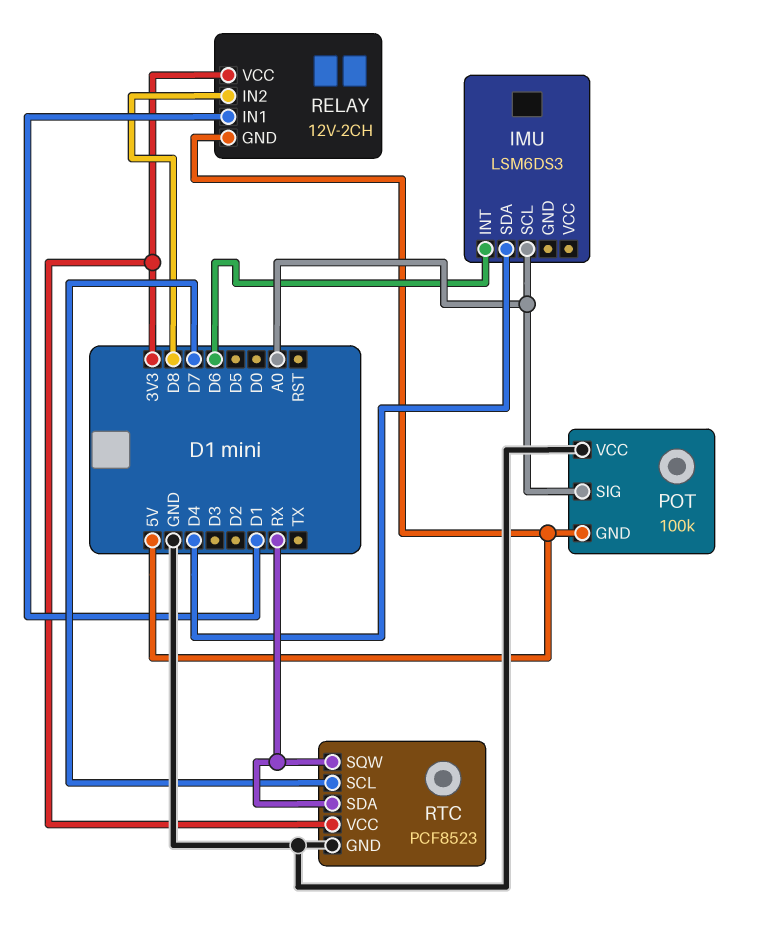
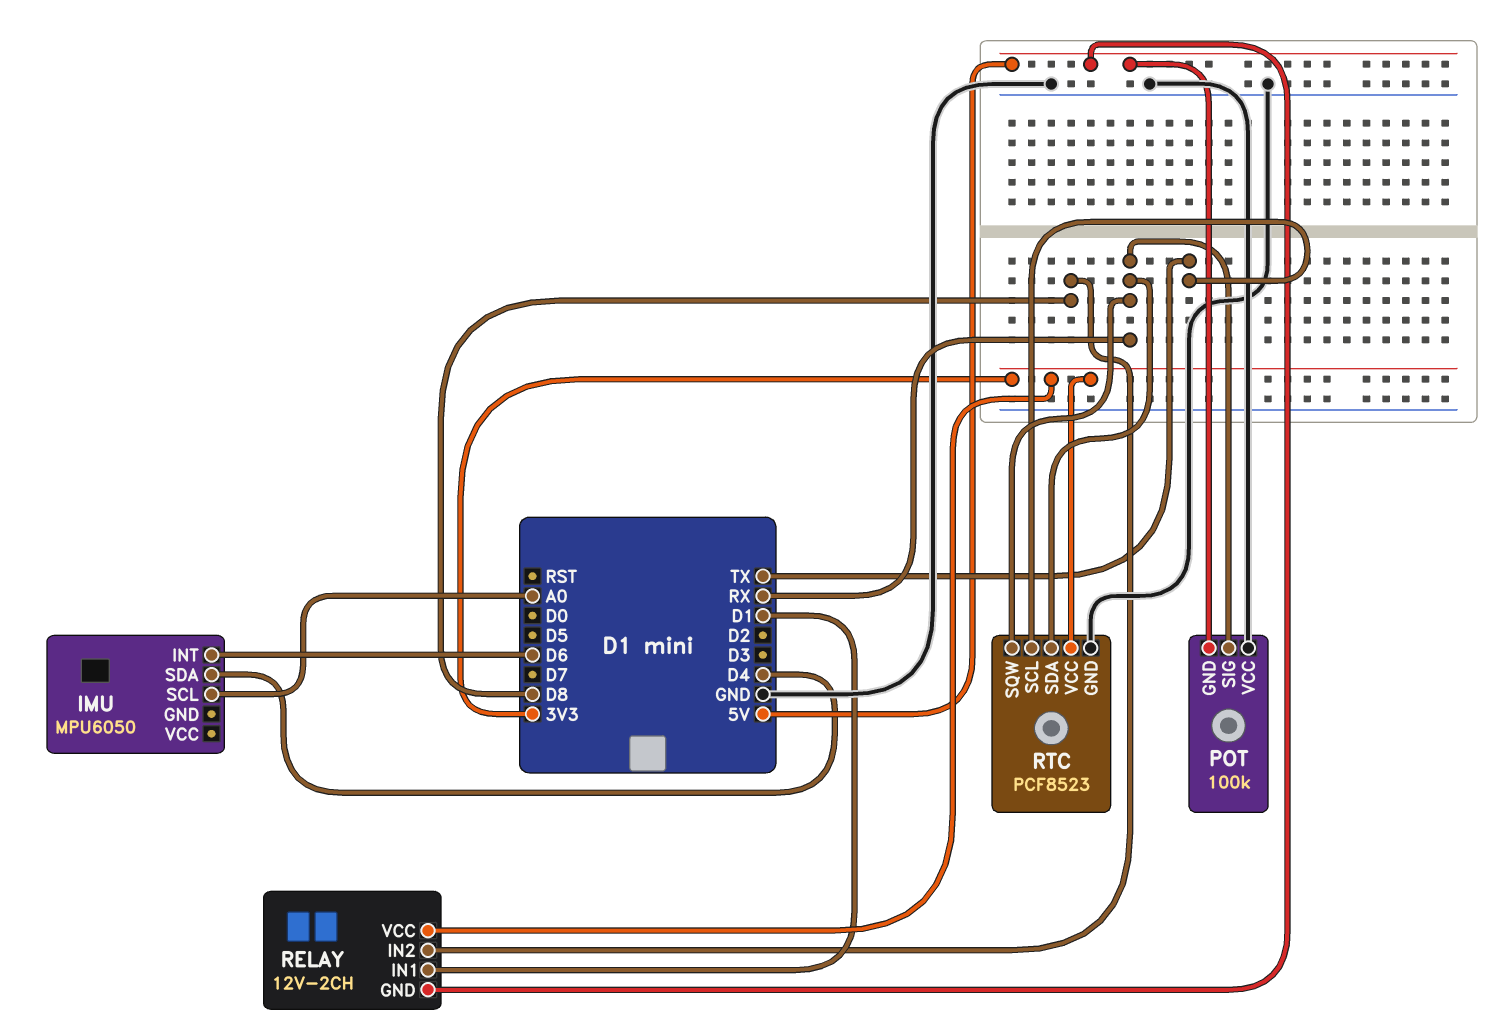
IMU: LSM6DS3 -> MPU6050
POT pin SIG: A0 -> RX
RTC pin SCL: D7 -> TX

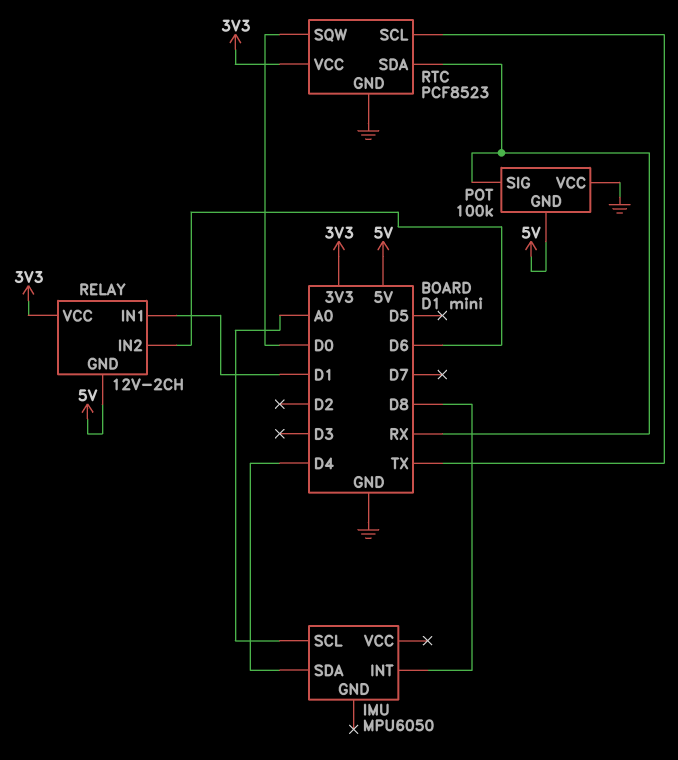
IMU pin INT: D6 -> D8
RELAY pin IN2: D8 -> D6
RTC pin SQW: RX -> D0

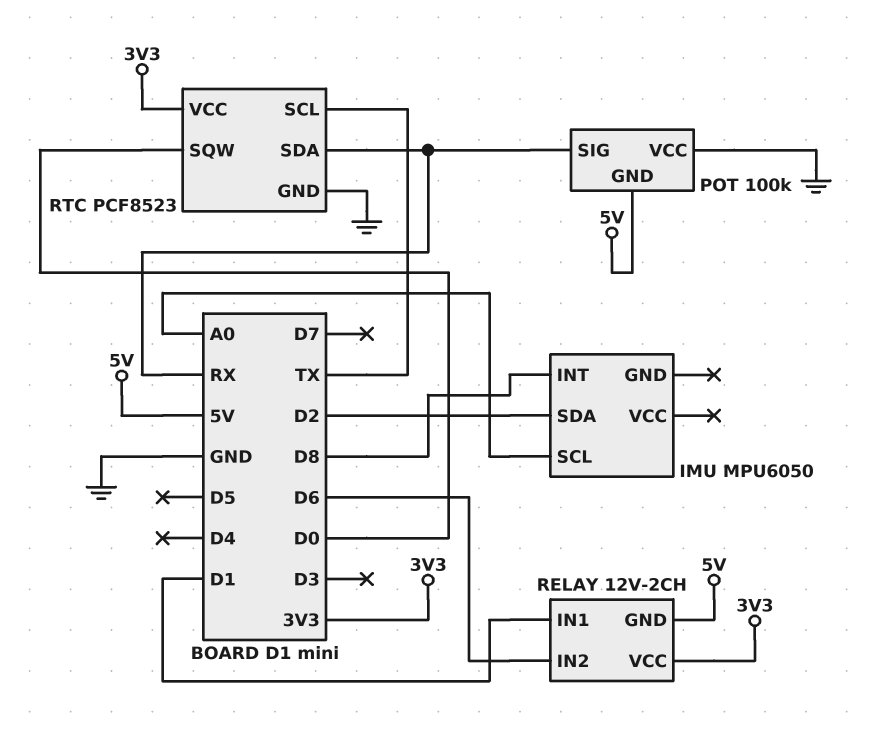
IMU pin SDA: D4 -> D2

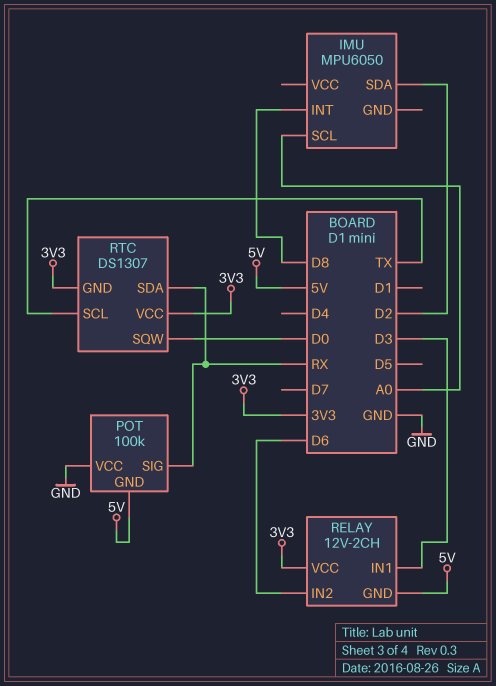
RELAY pin IN1: D1 -> D3
RTC: PCF8523 -> DS1307
RTC pin GND: GND -> 3V3

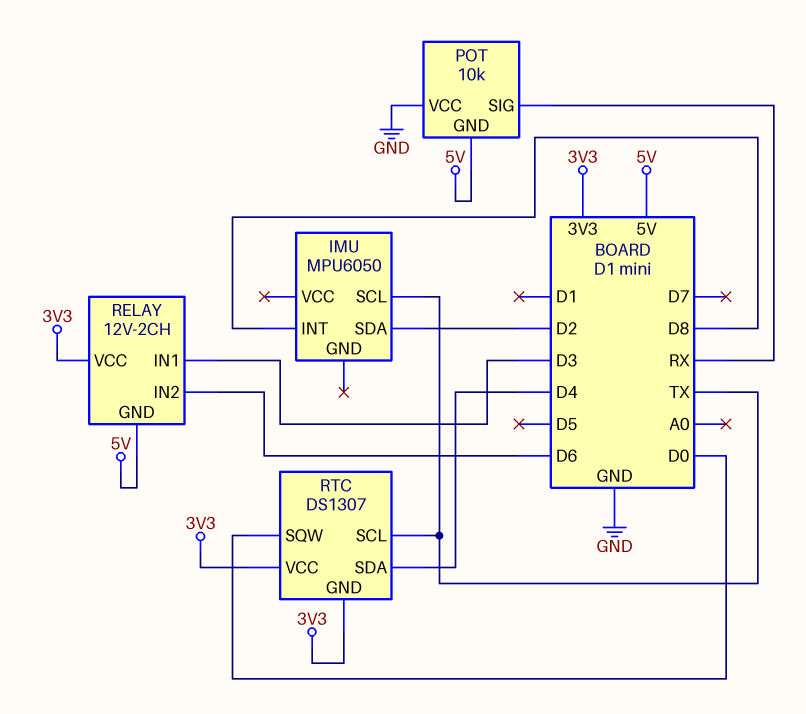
IMU pin SCL: A0 -> TX
POT: 100k -> 10k
RTC pin SDA: RX -> D4

